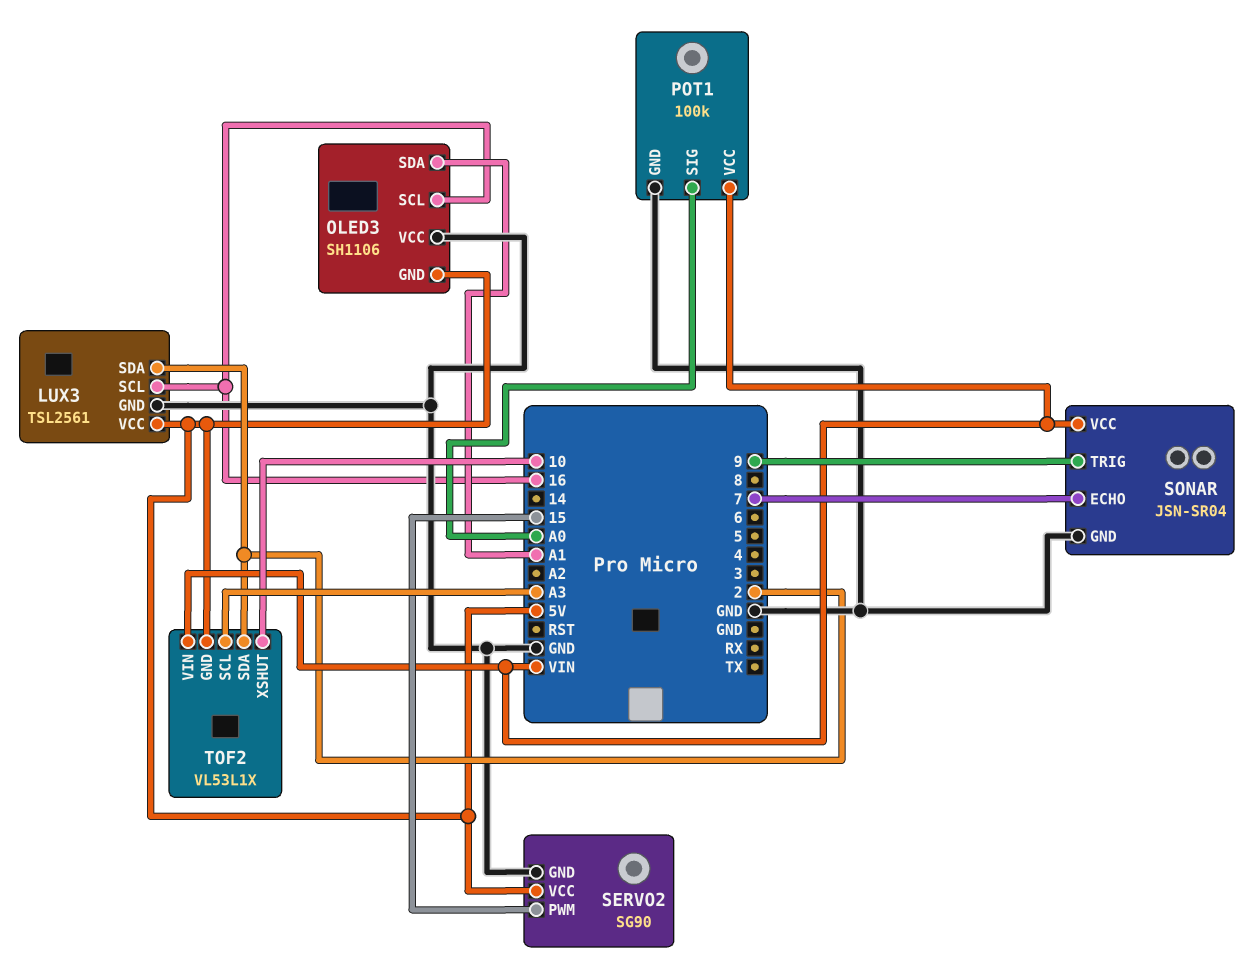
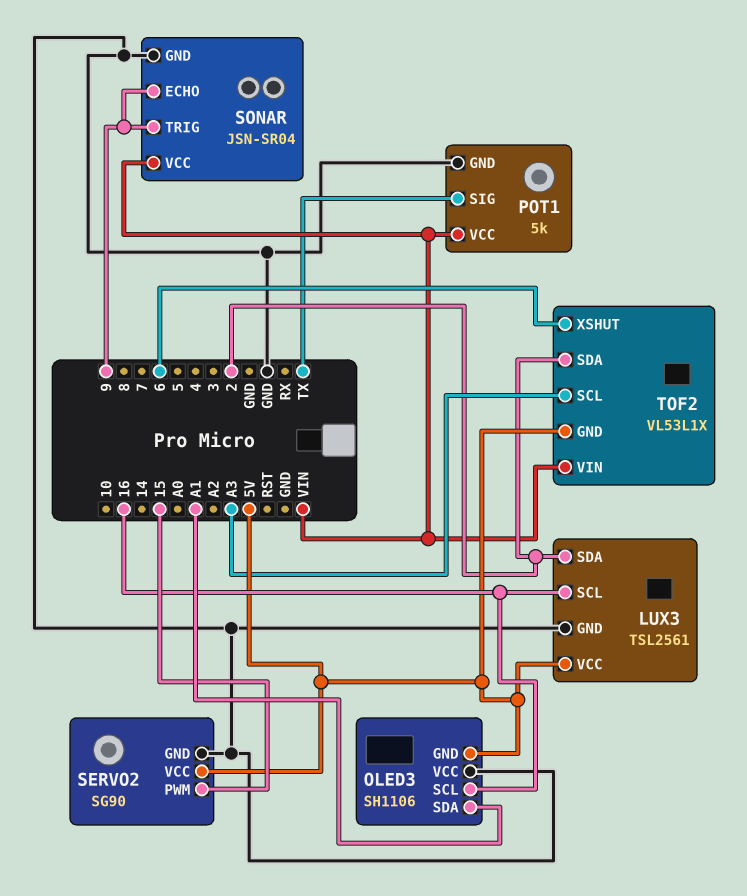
POT1: 100k -> 5k
POT1 pin SIG: A0 -> TX
SONAR pin ECHO: 7 -> 9
TOF2 pin XSHUT: 10 -> 6

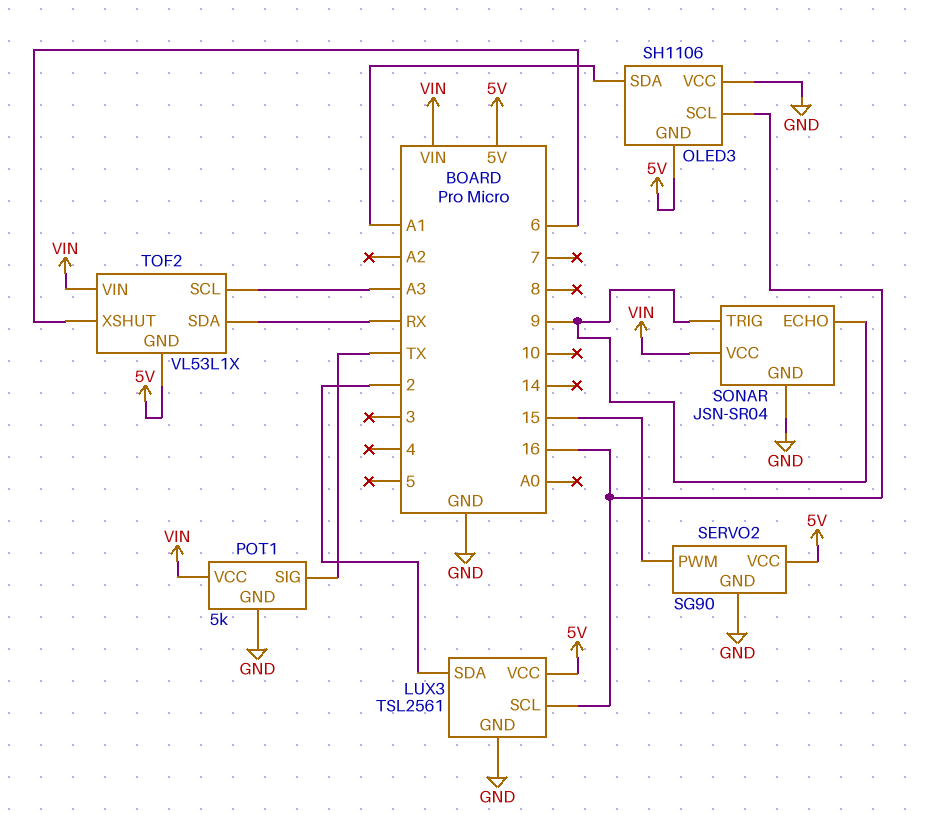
TOF2 pin SDA: 2 -> RX

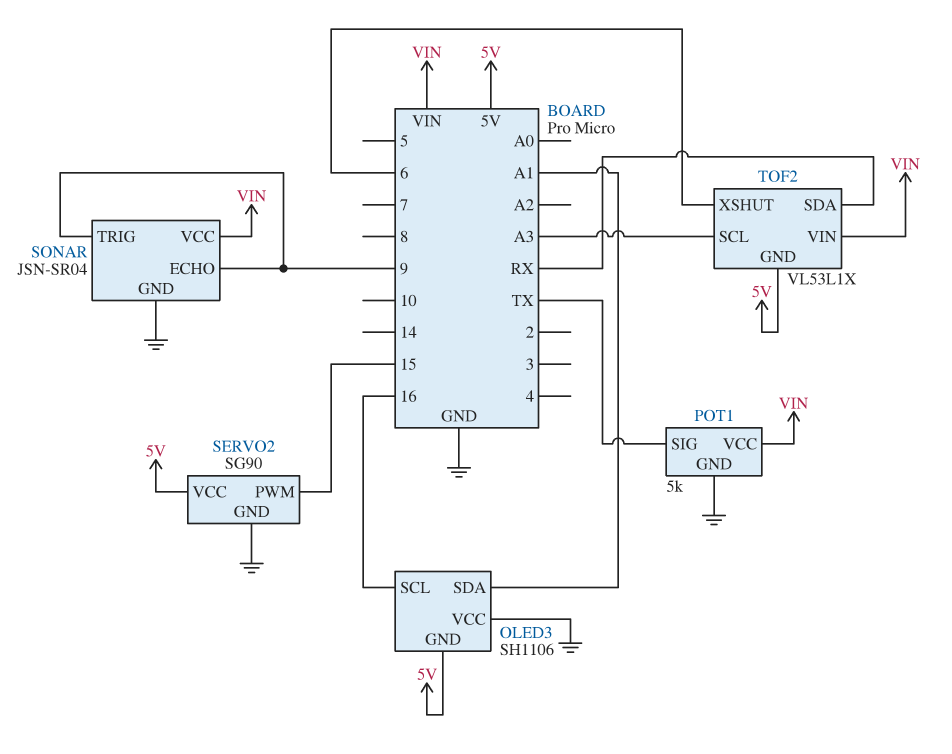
LUX3: TSL2561 -> none
LUX3 pin GND: GND -> none
LUX3 pin SCL: 16 -> none
LUX3 pin SDA: 2 -> none
LUX3 pin VCC: 5V -> none

